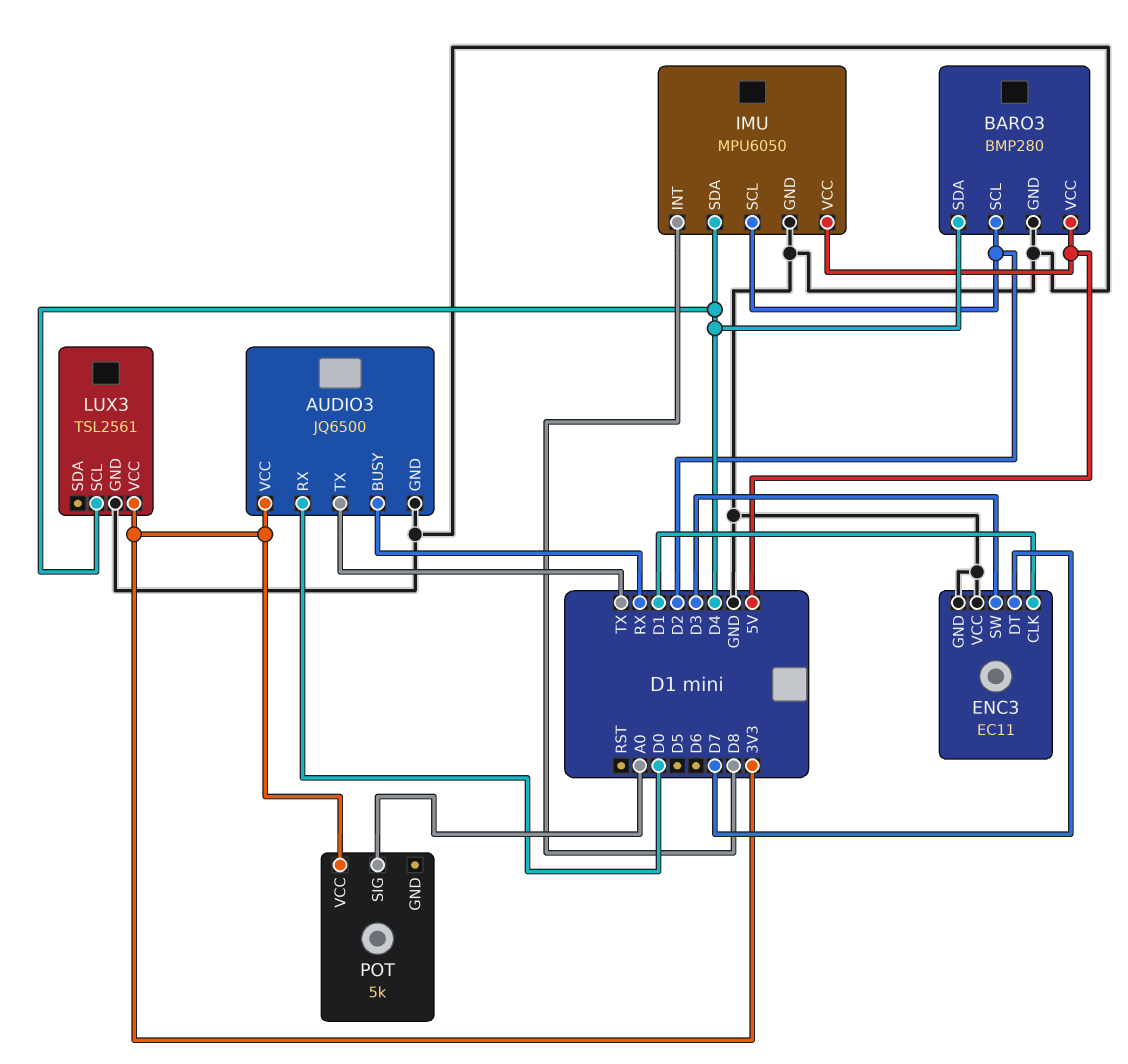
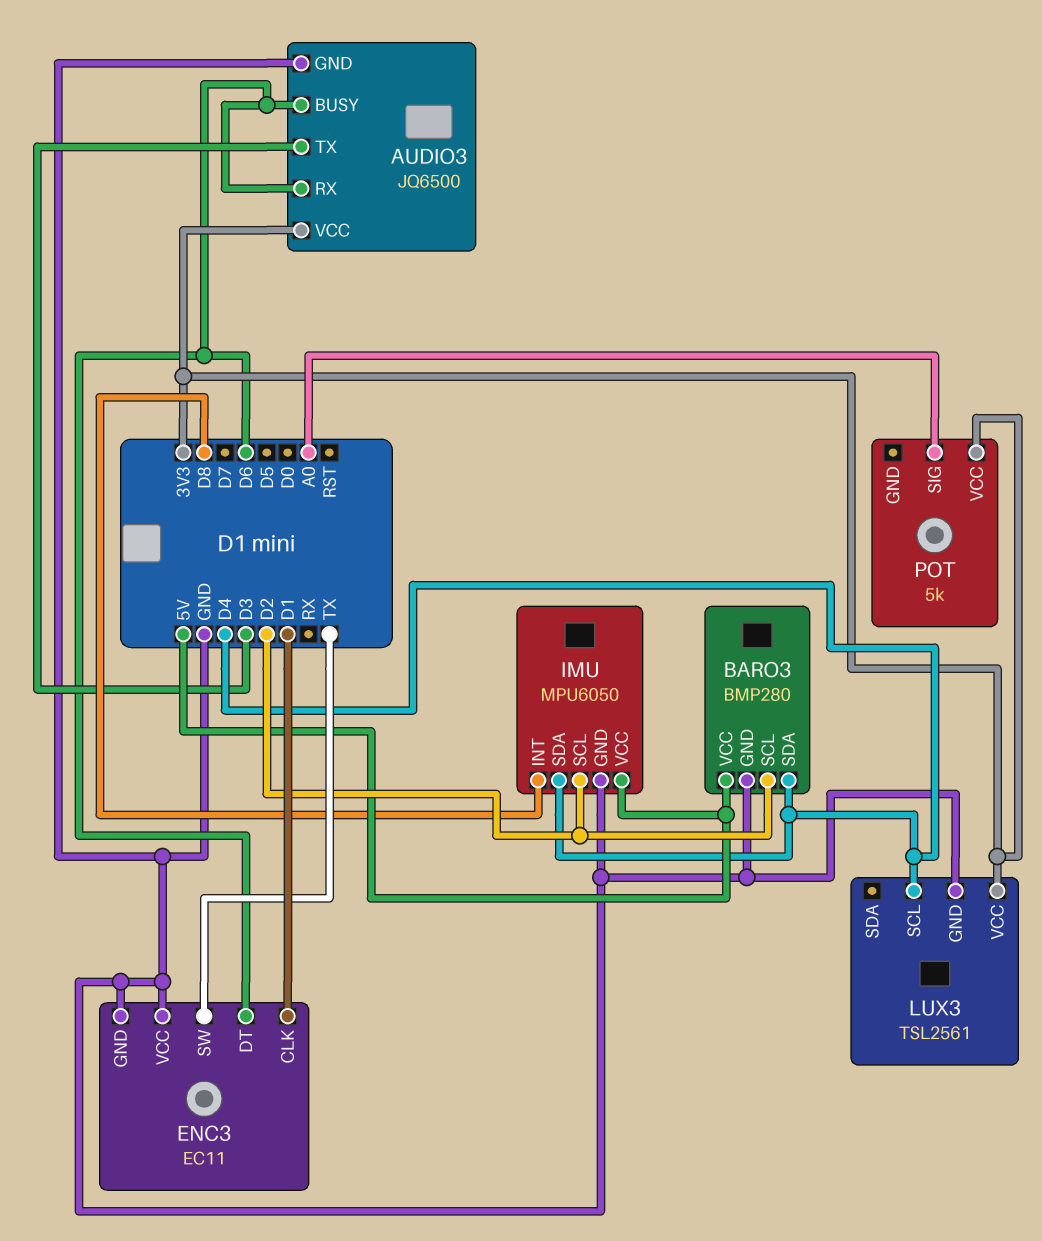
AUDIO3 pin BUSY: RX -> D6
AUDIO3 pin RX: D0 -> D6
AUDIO3 pin TX: TX -> D3
ENC3 pin DT: D7 -> D6
ENC3 pin SW: D3 -> TX

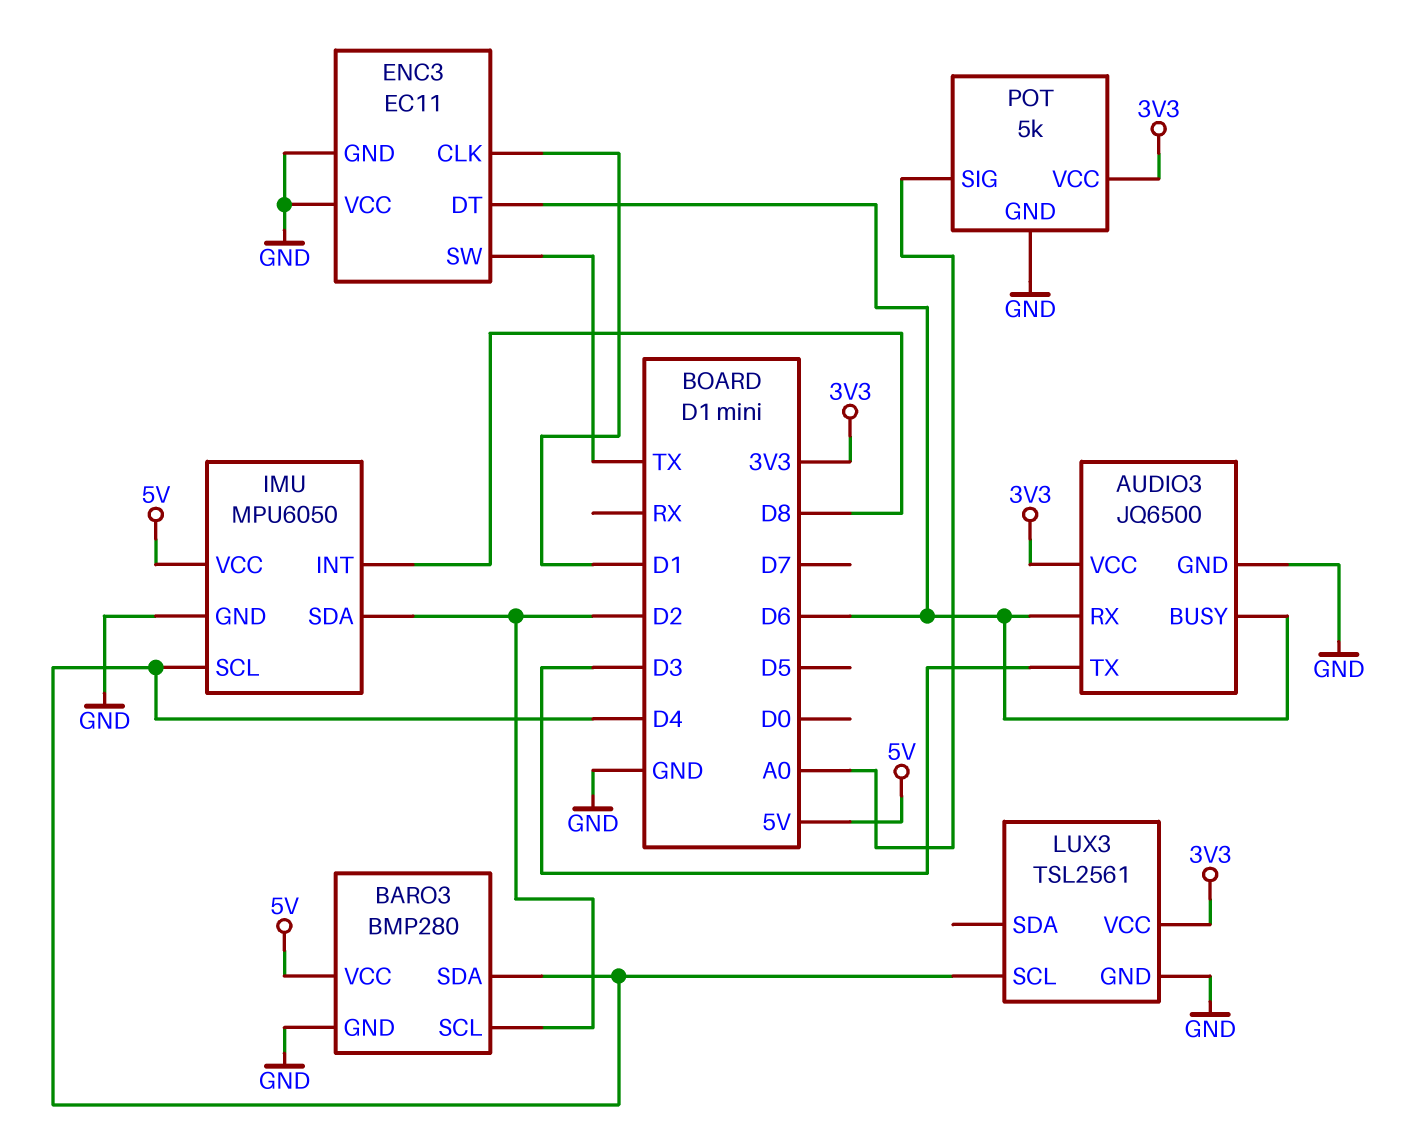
IMU pin SCL: D2 -> D4
IMU pin SDA: D4 -> D2
POT pin GND: none -> GND

